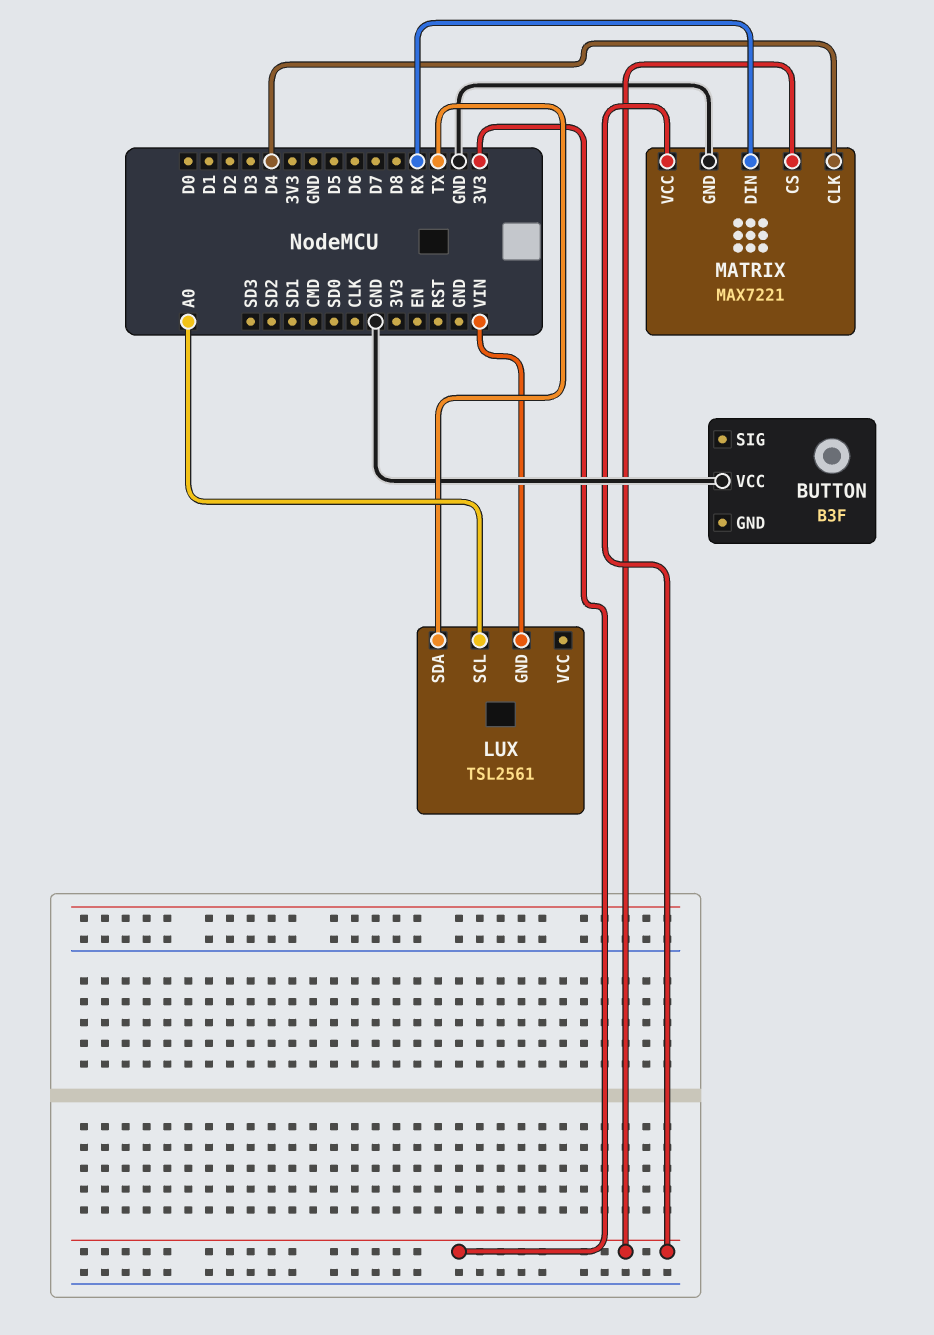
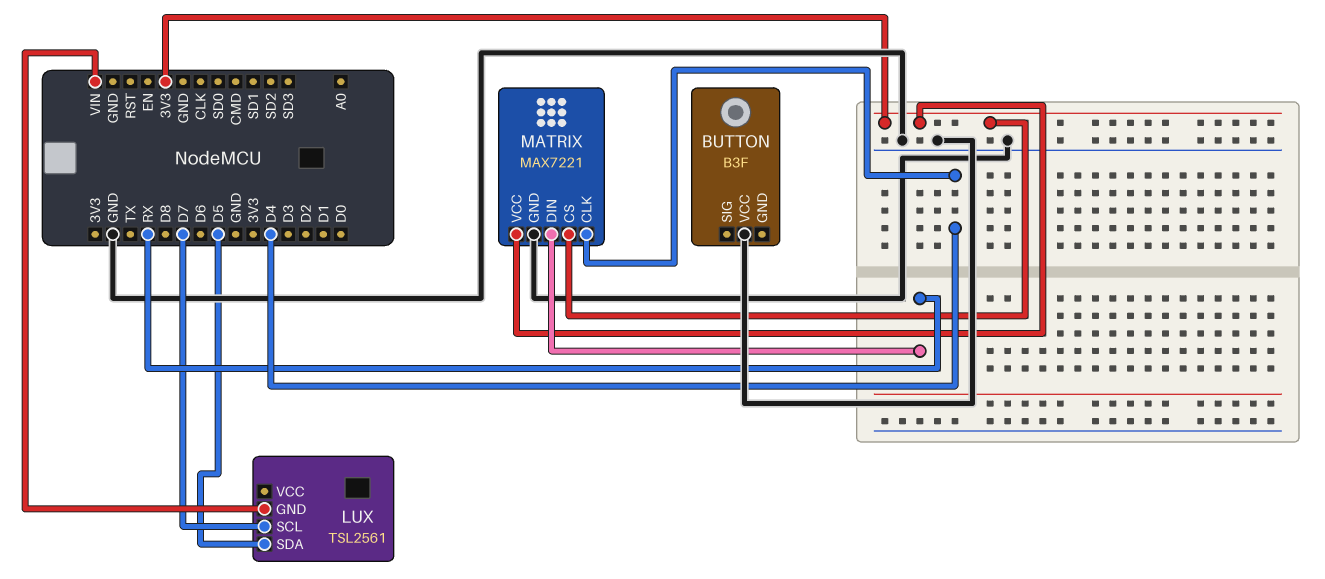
LUX pin SCL: A0 -> D7
LUX pin SDA: TX -> D5

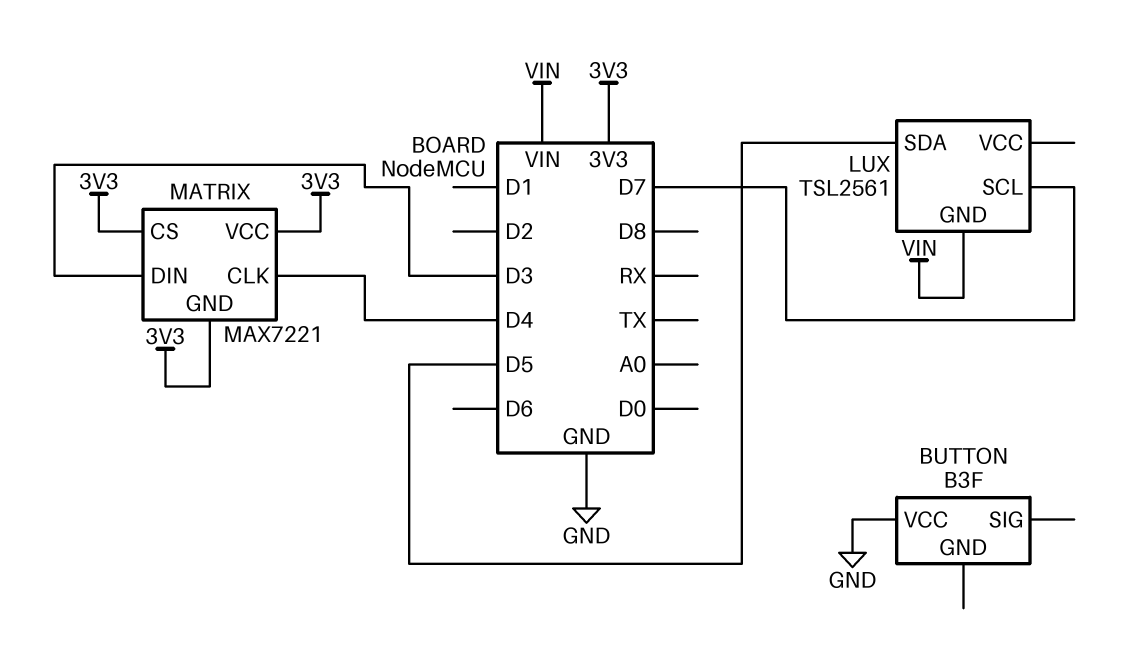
MATRIX pin DIN: RX -> D3
MATRIX pin GND: GND -> 3V3

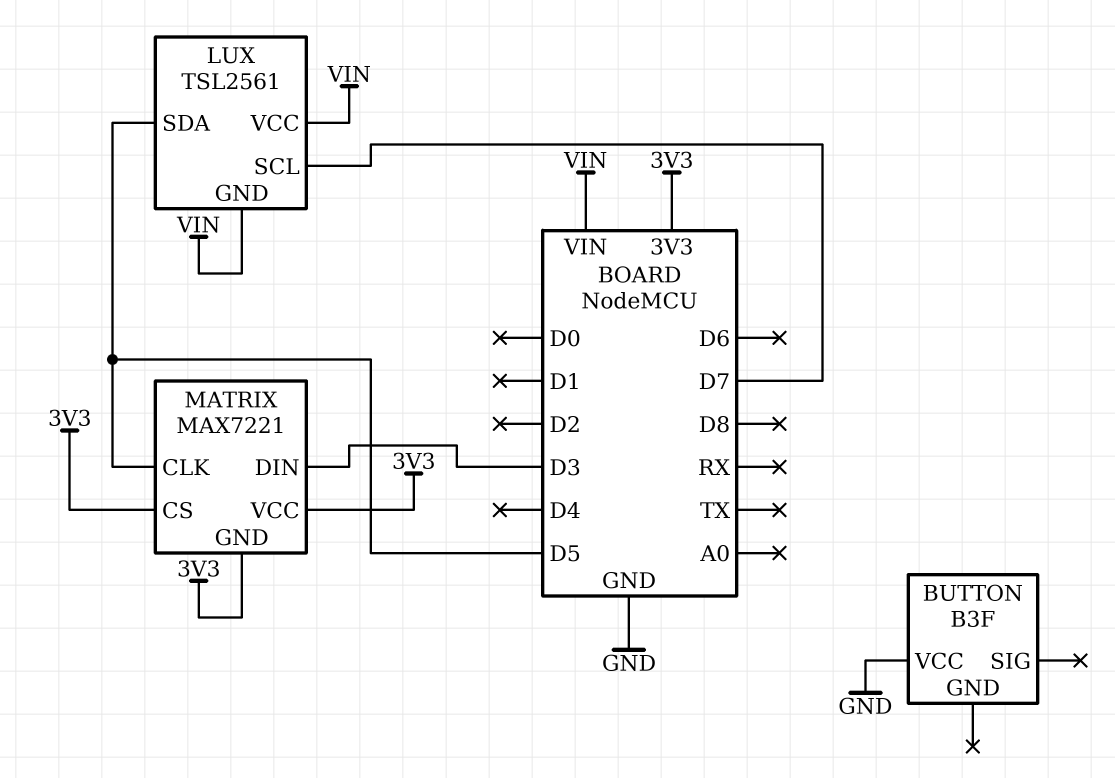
LUX pin VCC: none -> VIN
MATRIX pin CLK: D4 -> D5

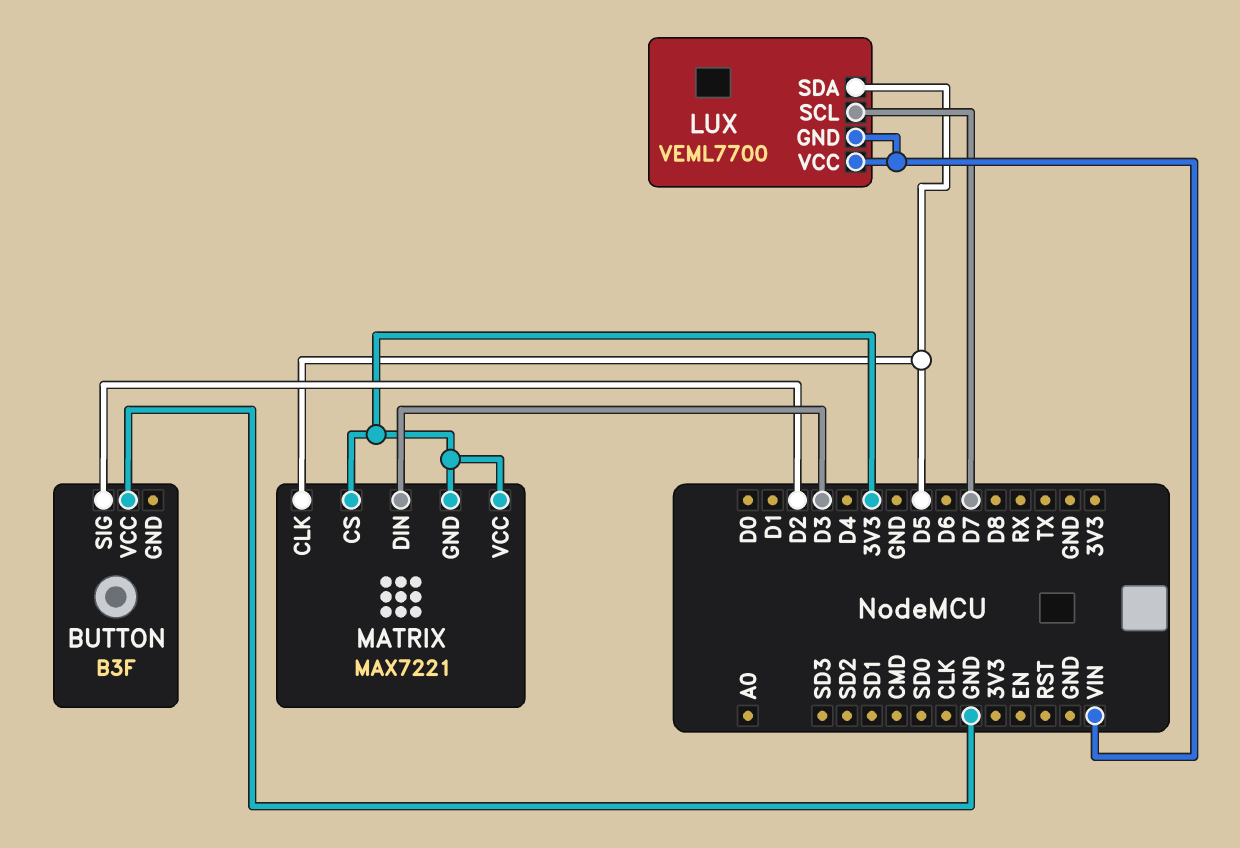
BUTTON pin SIG: none -> D2
LUX: TSL2561 -> VEML7700

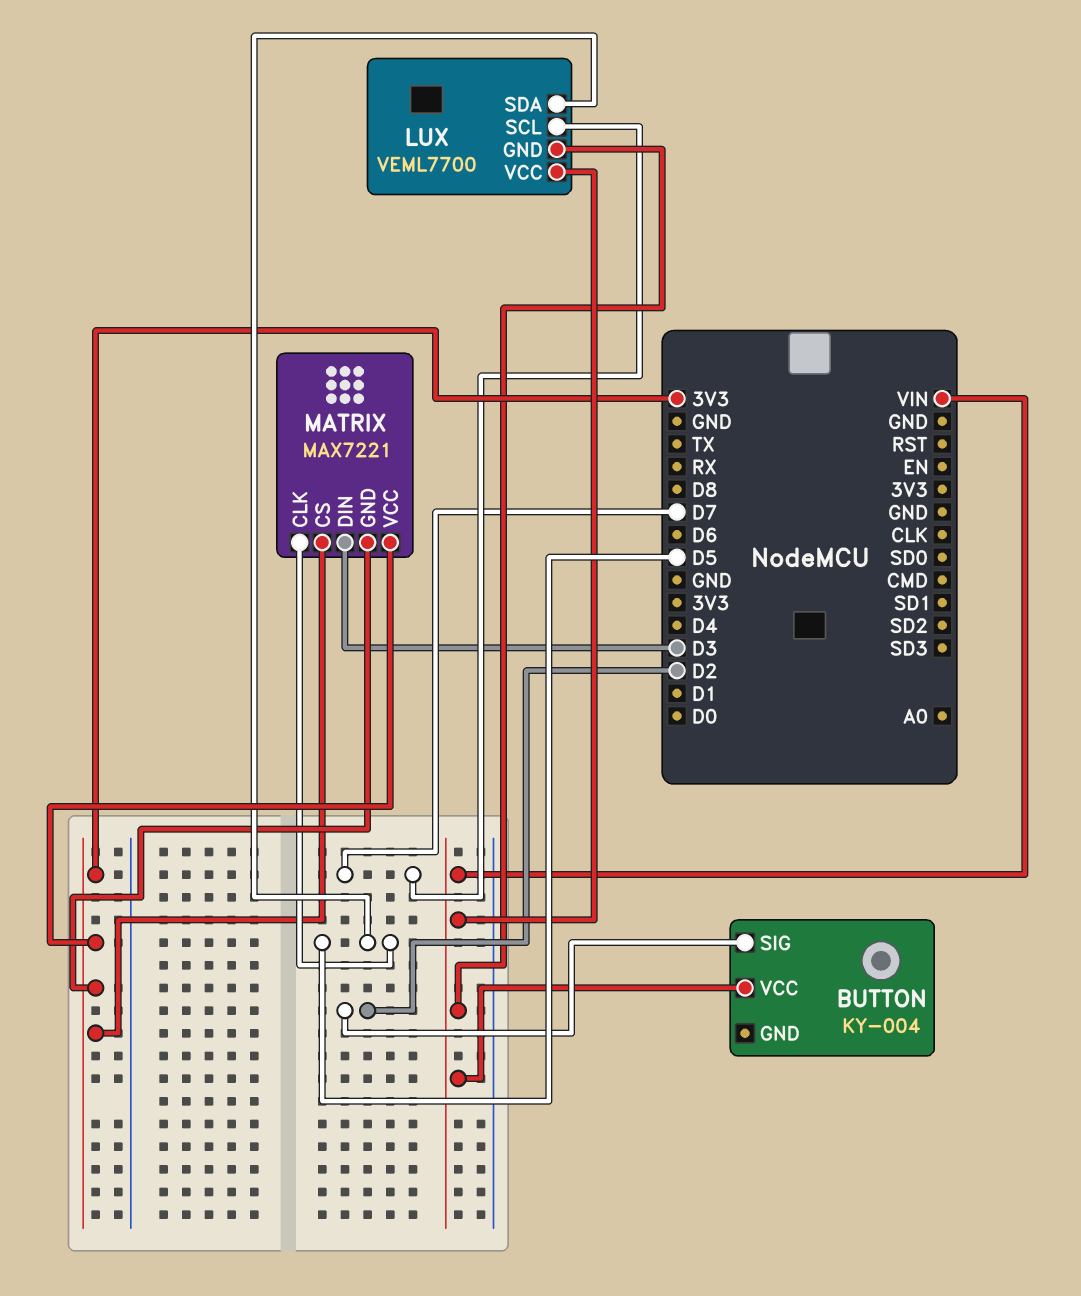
BUTTON: B3F -> KY-004
BUTTON pin VCC: GND -> VIN

